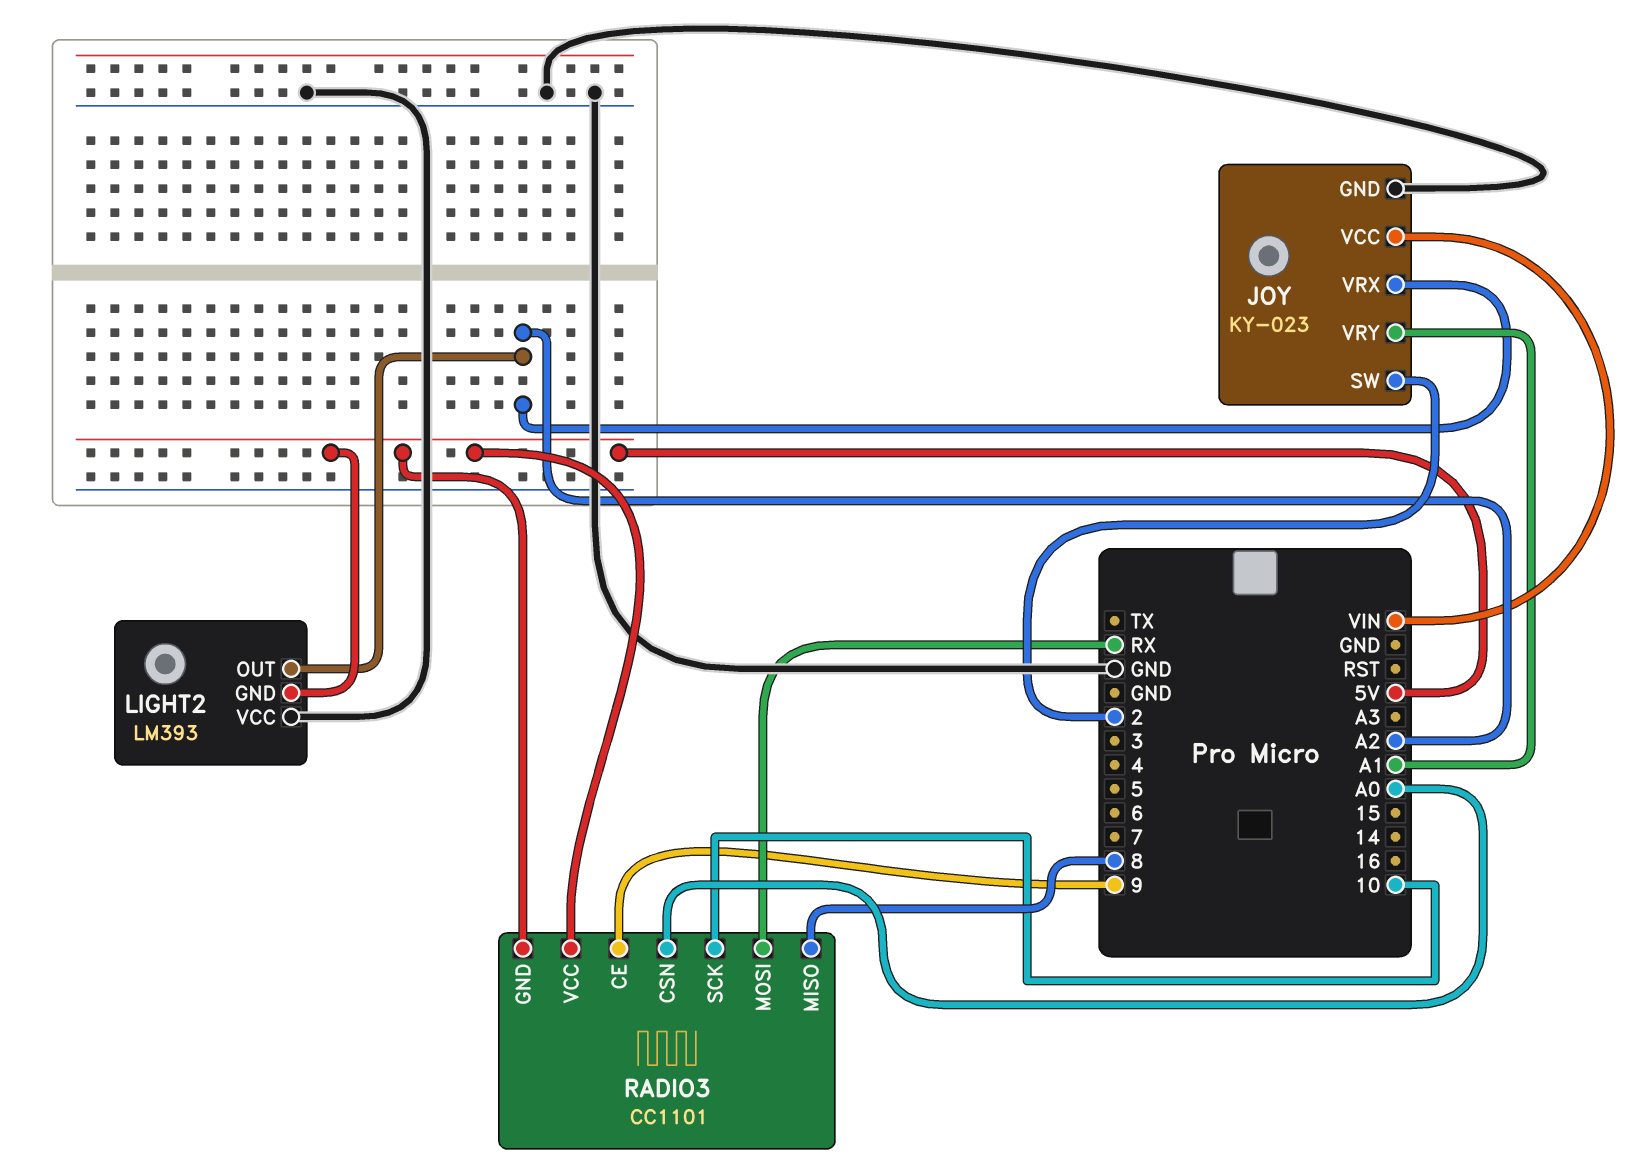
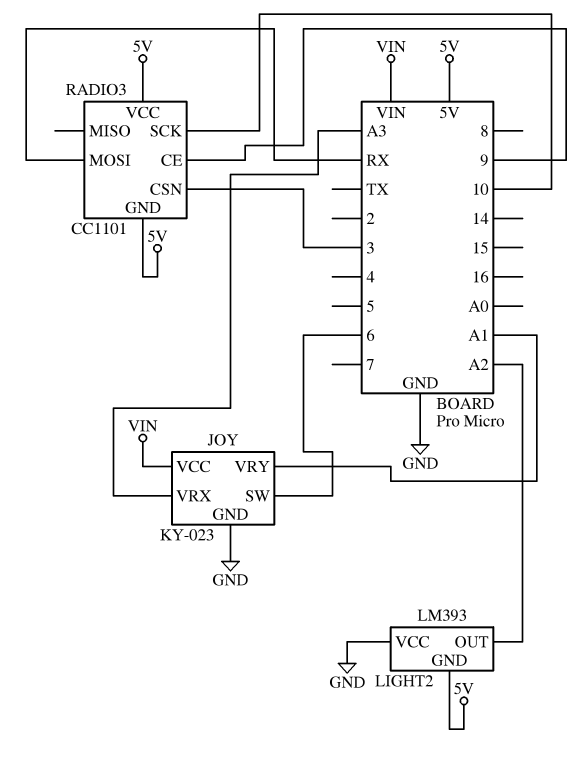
JOY pin SW: 2 -> 6
JOY pin VRX: A2 -> A3
RADIO3 pin CSN: A0 -> 3
RADIO3 pin MISO: 8 -> none

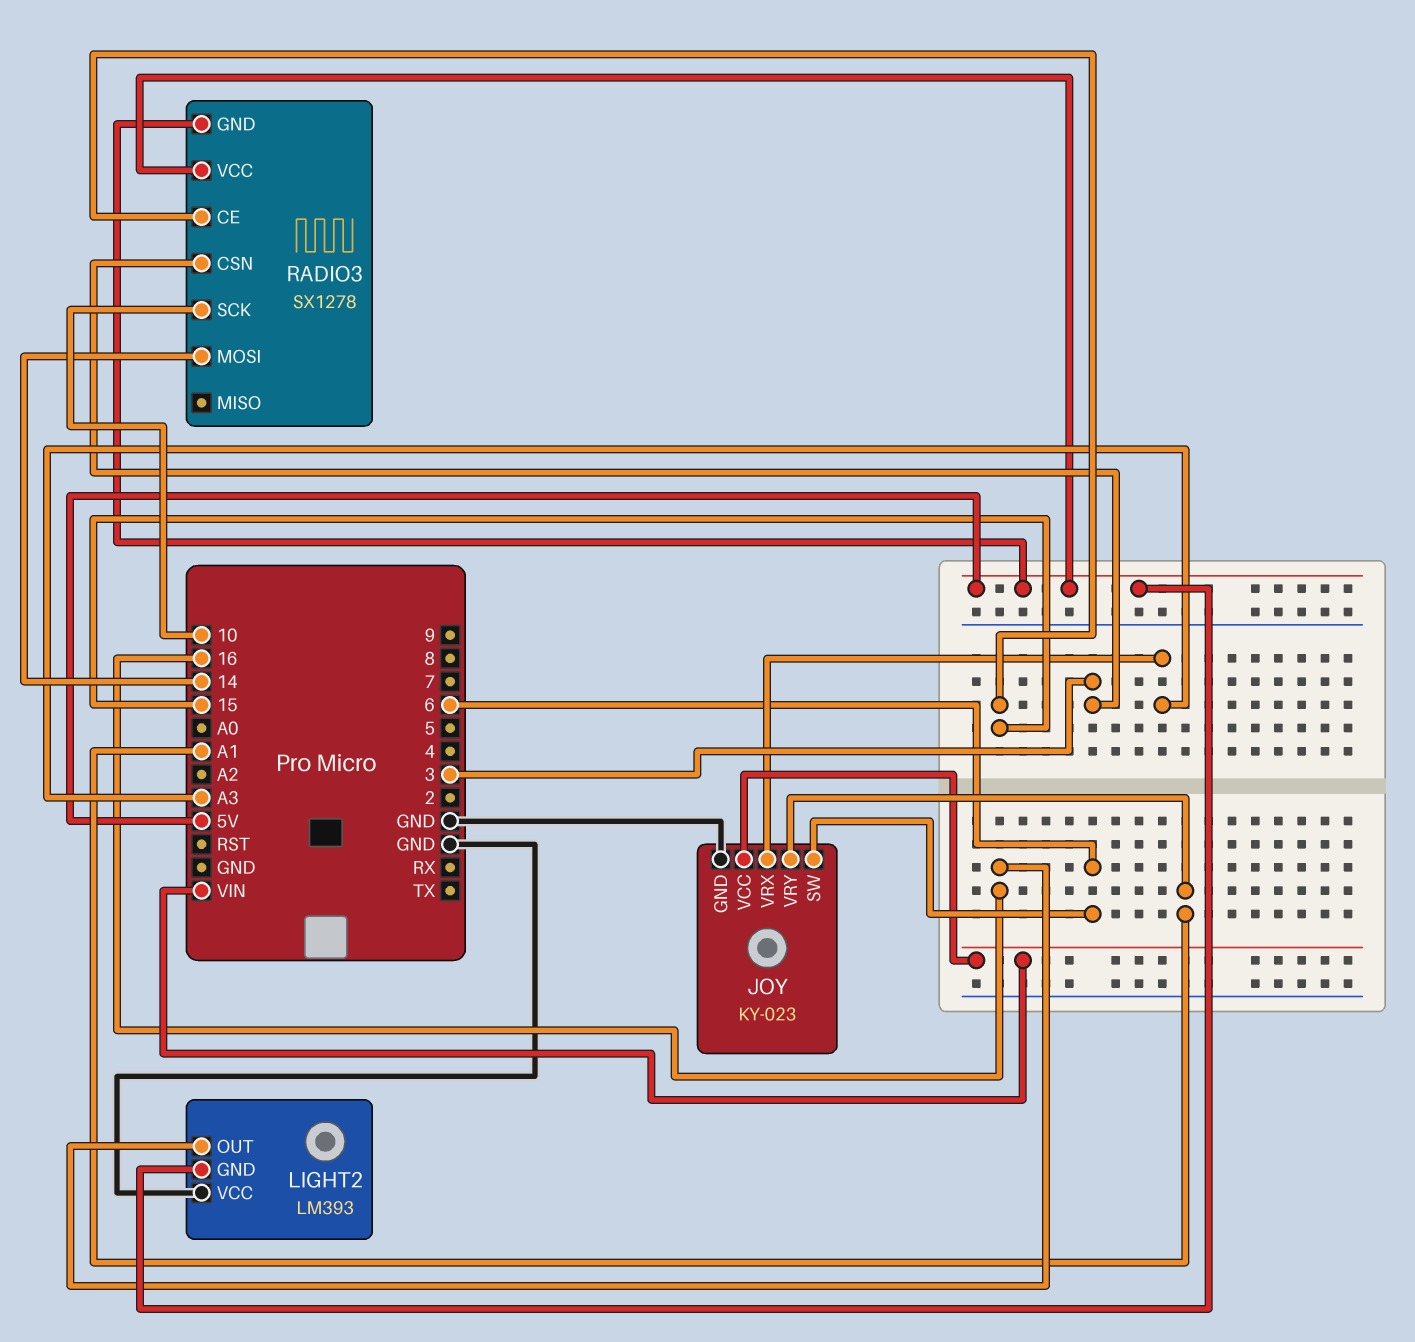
LIGHT2 pin OUT: A2 -> 16
RADIO3: CC1101 -> SX1278
RADIO3 pin CE: 9 -> 15
RADIO3 pin MOSI: RX -> 14

